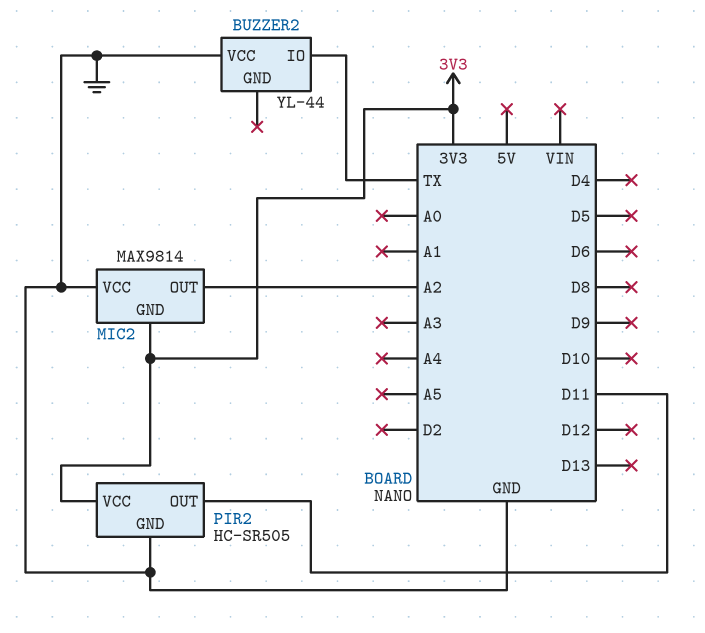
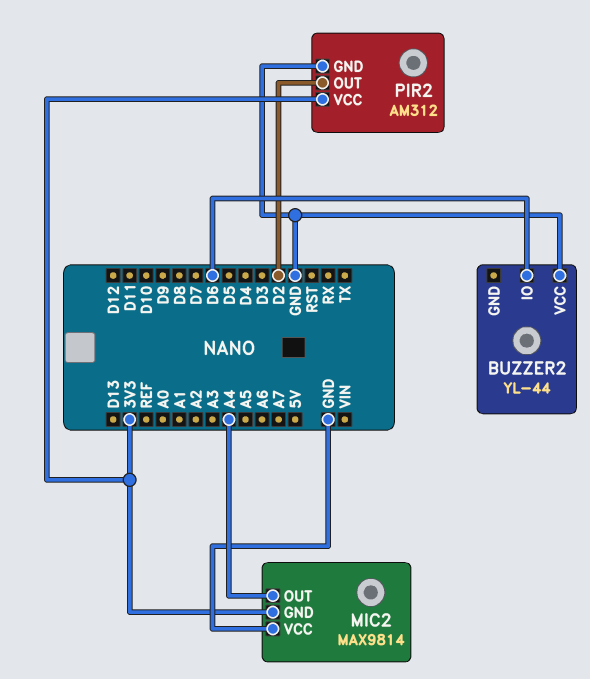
BUZZER2 pin IO: TX -> D6
MIC2 pin OUT: A2 -> A4
PIR2: HC-SR505 -> AM312
PIR2 pin OUT: D11 -> D2

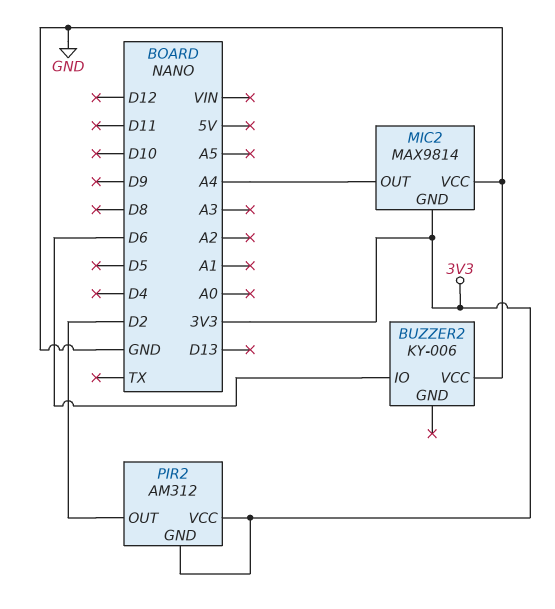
BUZZER2: YL-44 -> KY-006
PIR2 pin GND: GND -> 3V3

